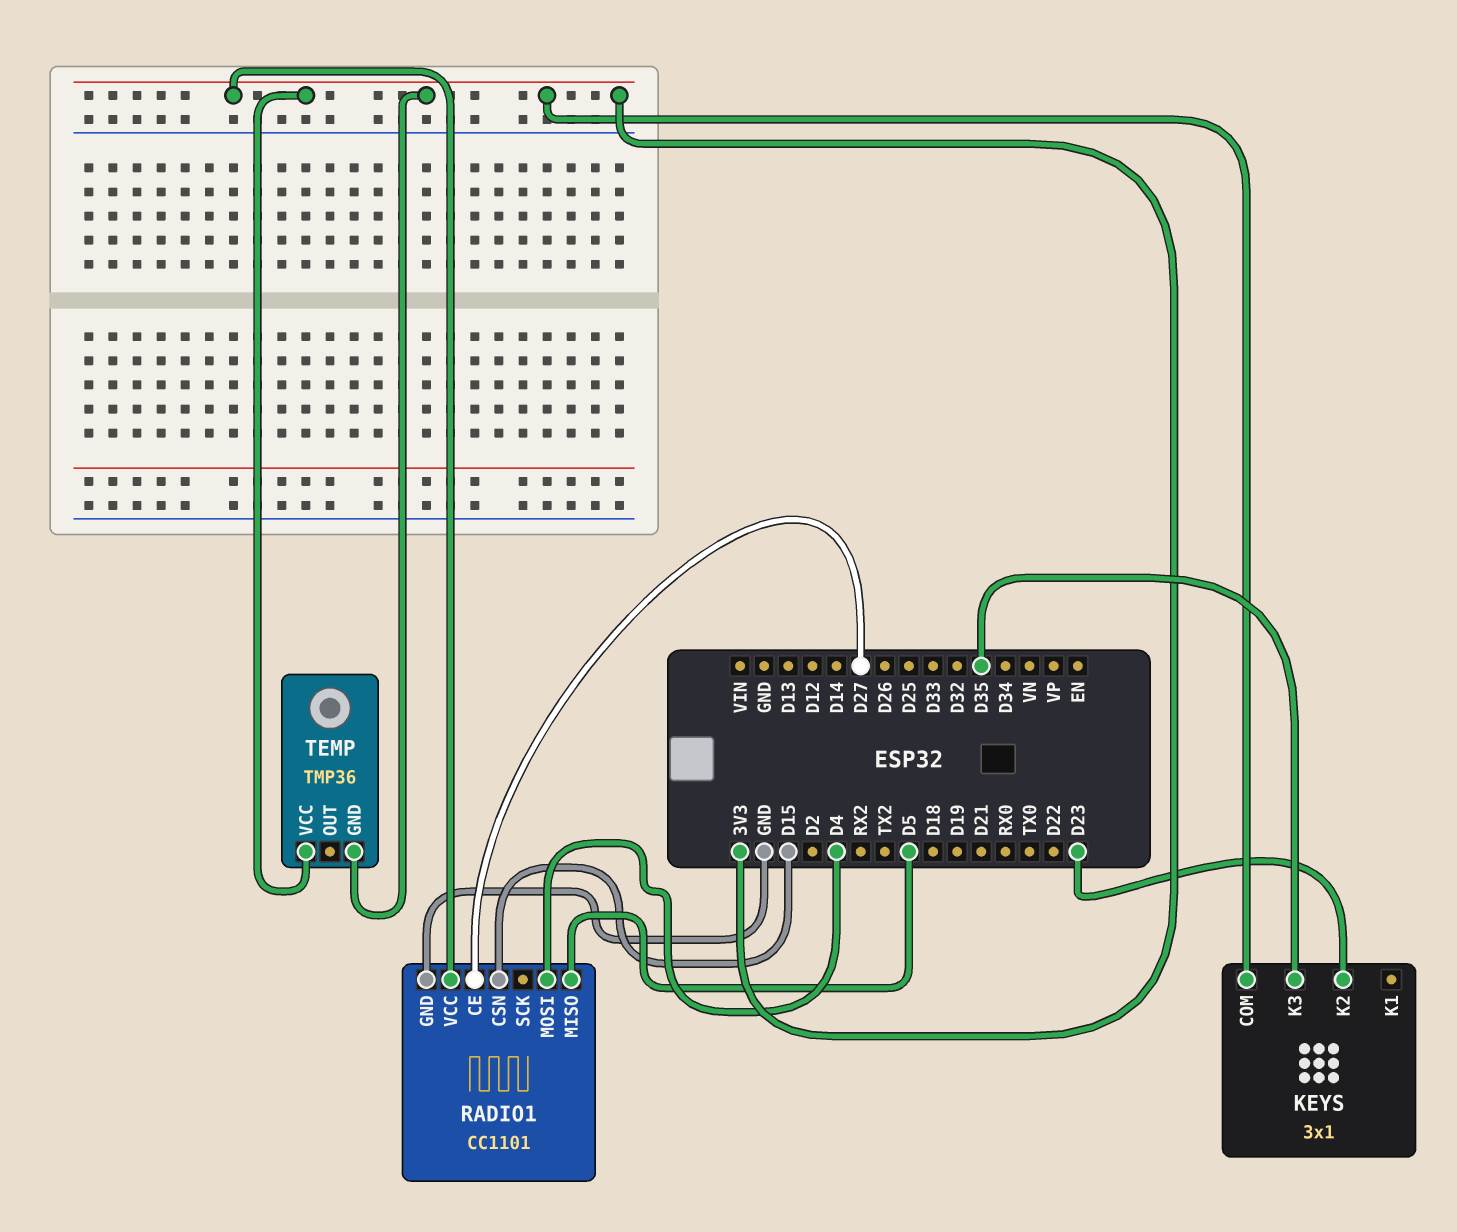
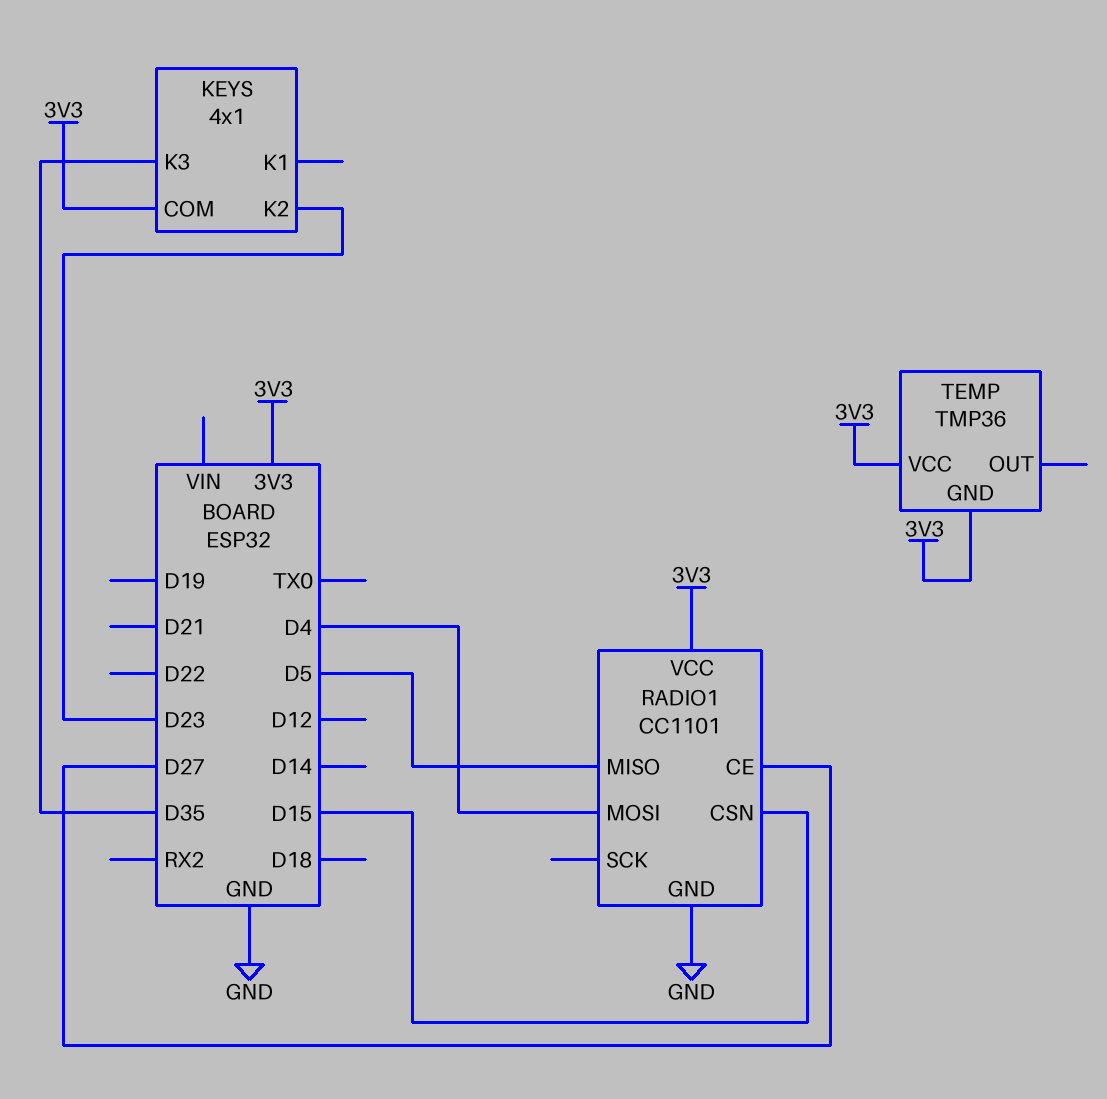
KEYS: 3x1 -> 4x1

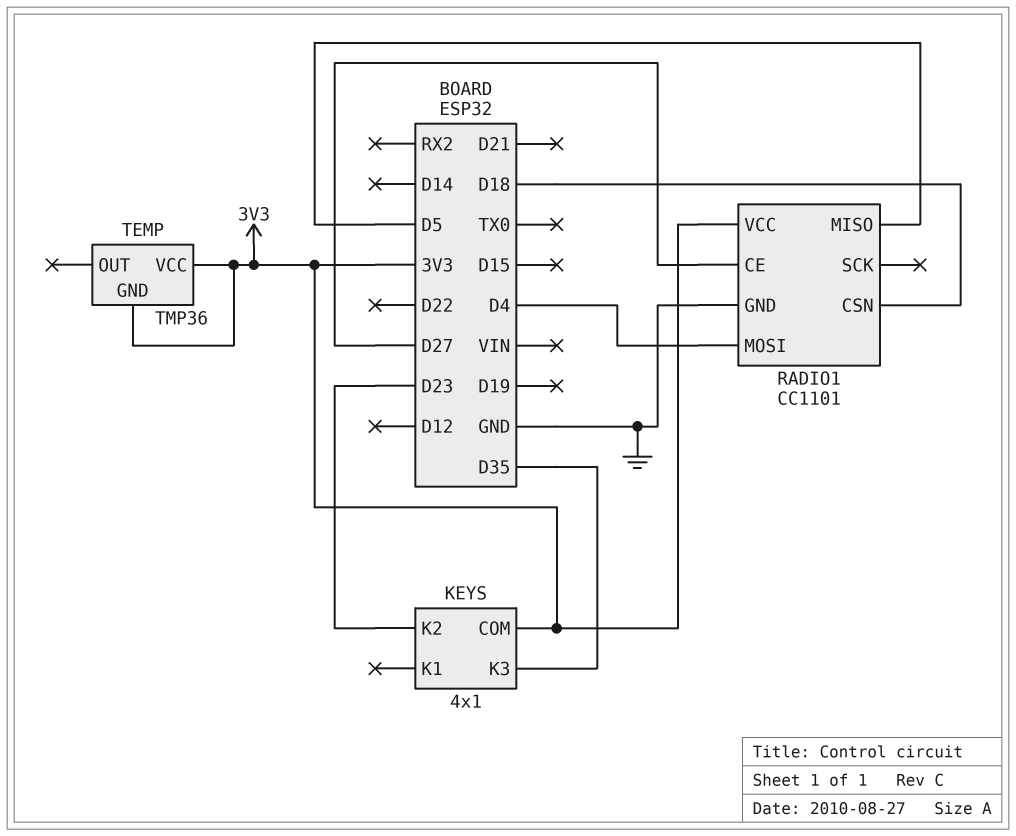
RADIO1 pin CSN: D15 -> D18

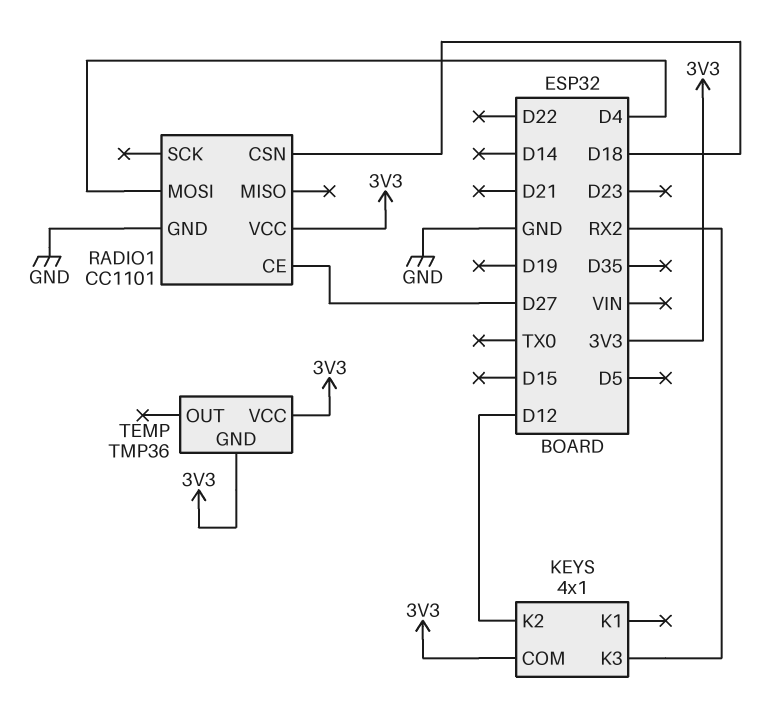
KEYS pin K2: D23 -> D12
KEYS pin K3: D35 -> RX2
RADIO1 pin MISO: D5 -> none

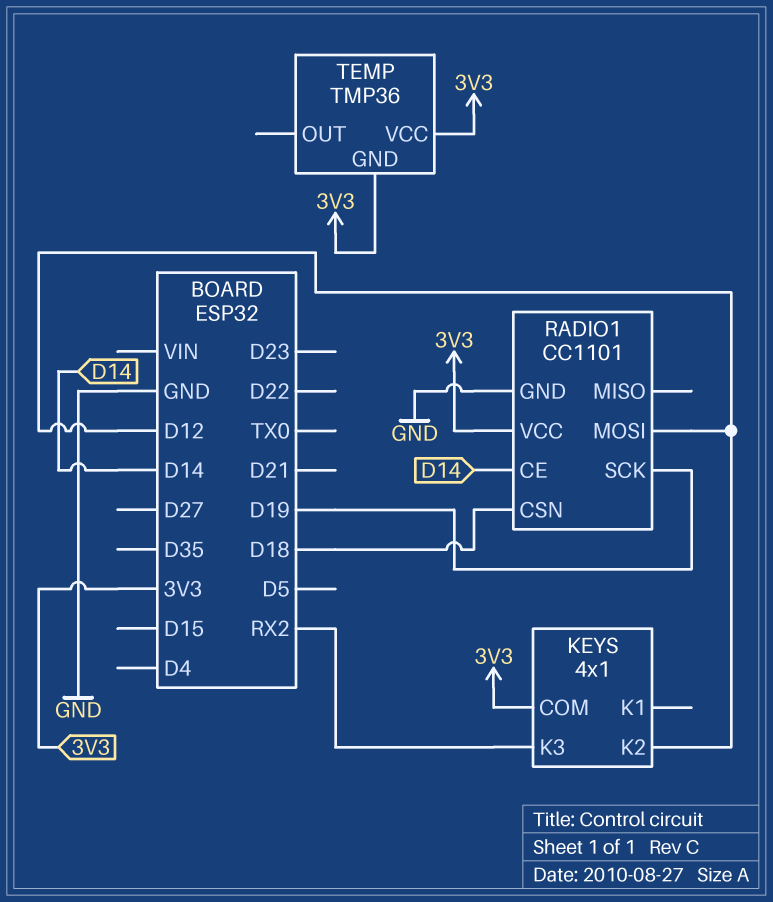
RADIO1 pin CE: D27 -> D14
RADIO1 pin MOSI: D4 -> D12
RADIO1 pin SCK: none -> D19

